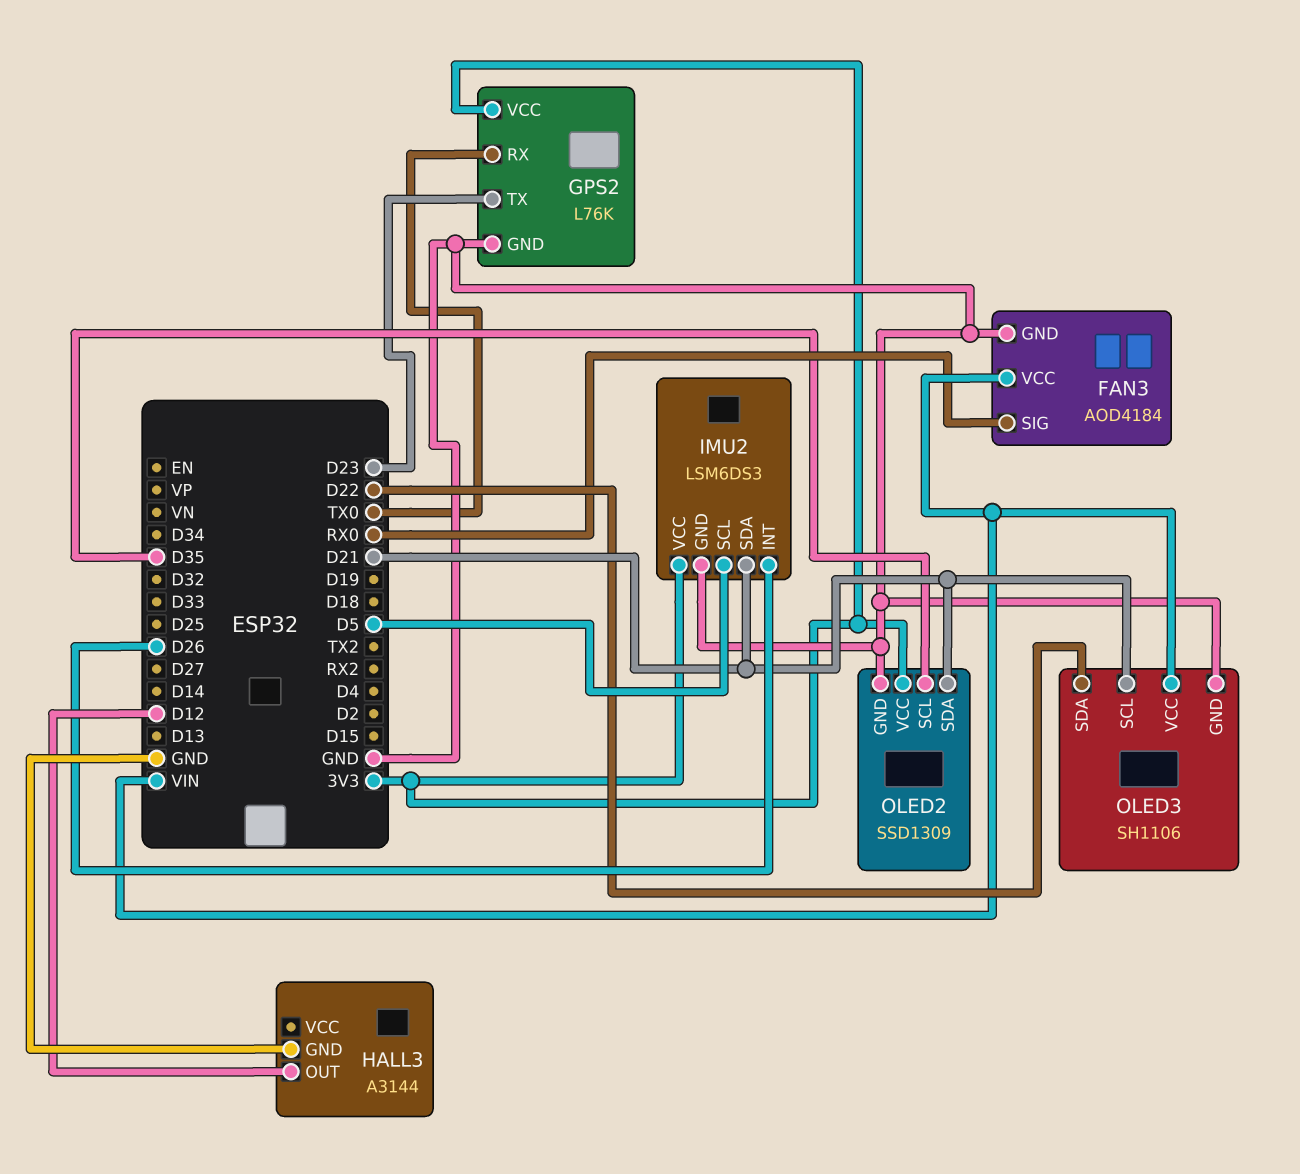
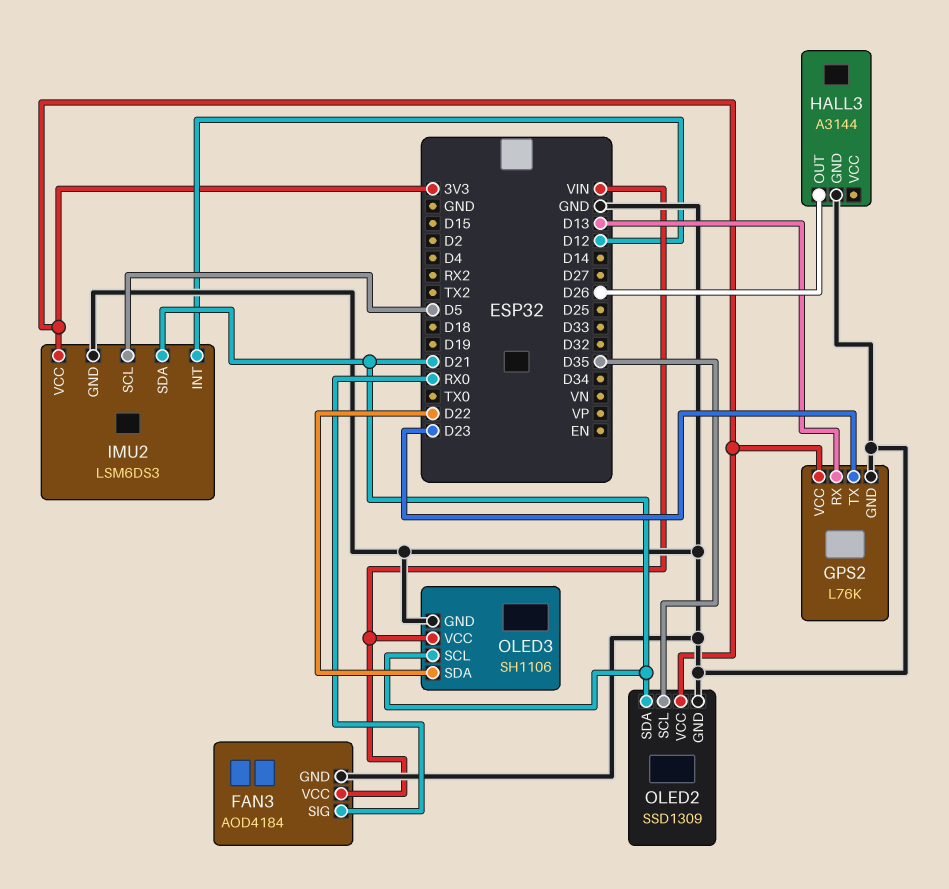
GPS2 pin RX: TX0 -> D13
HALL3 pin OUT: D12 -> D26
IMU2 pin INT: D26 -> D12

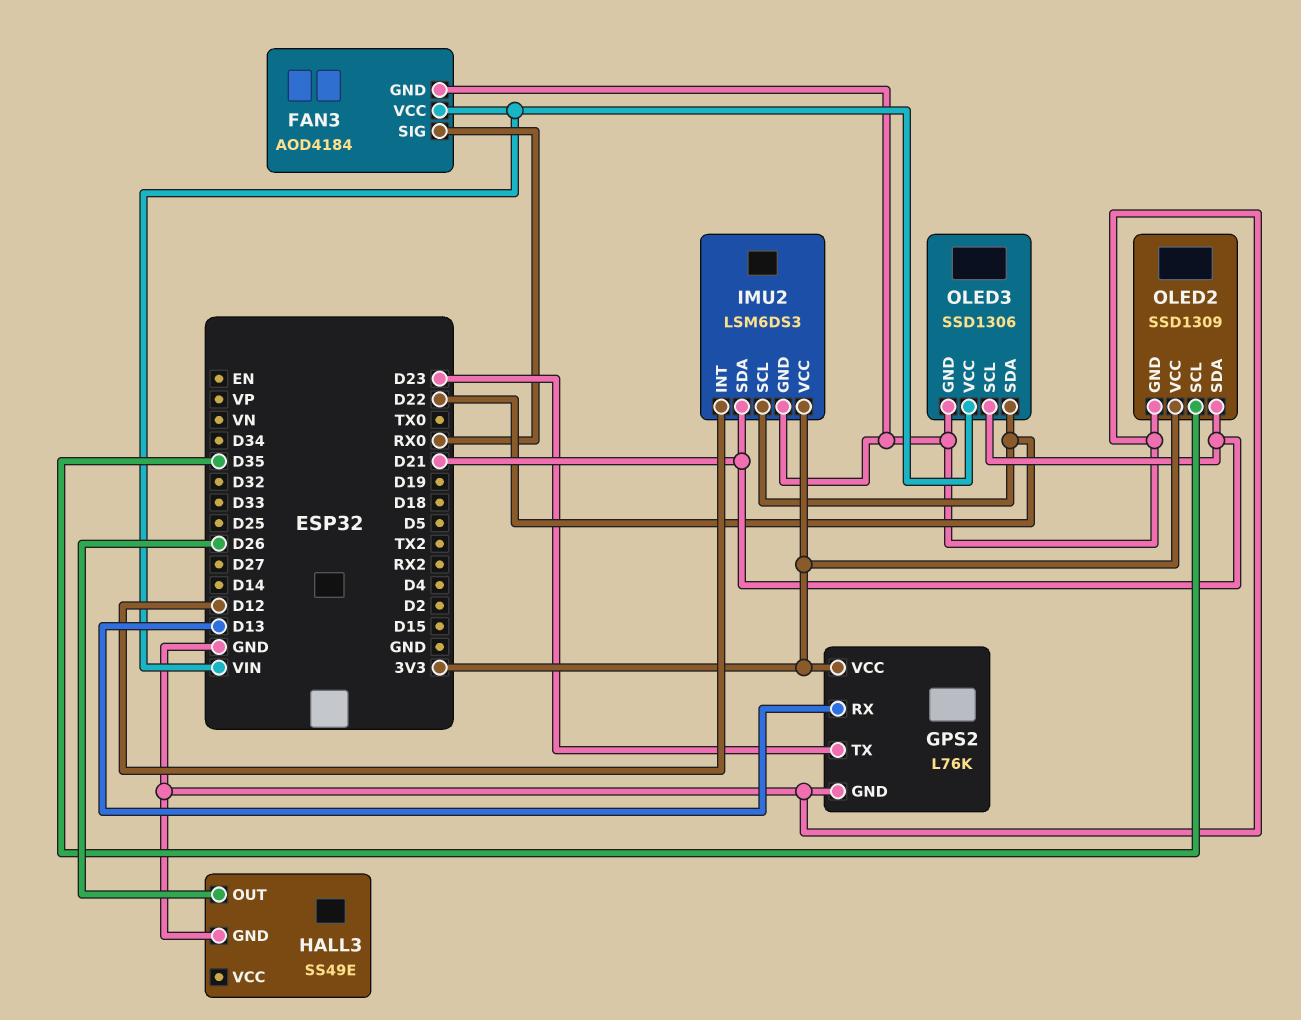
HALL3: A3144 -> SS49E
IMU2 pin SCL: D5 -> D22
OLED3: SH1106 -> SSD1306

